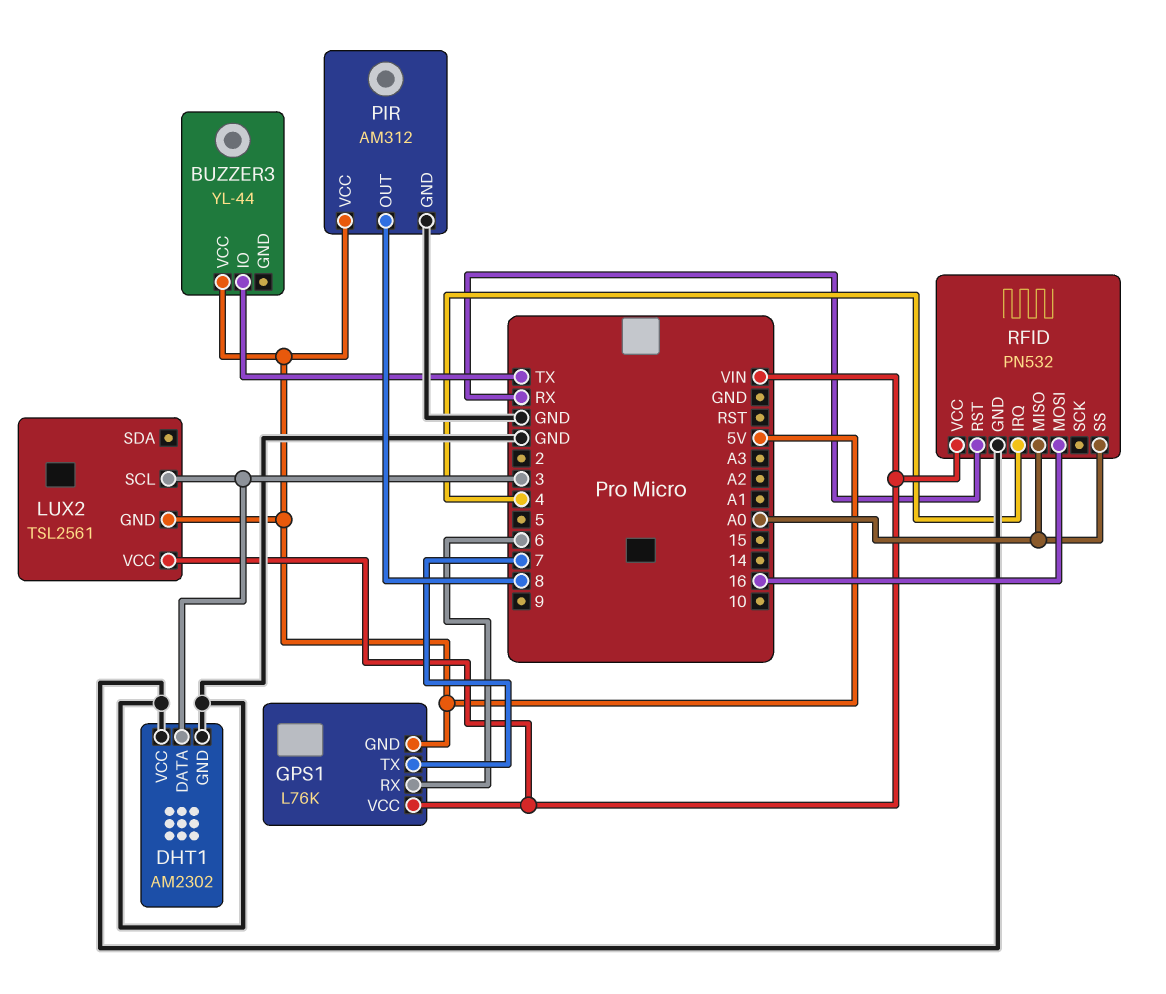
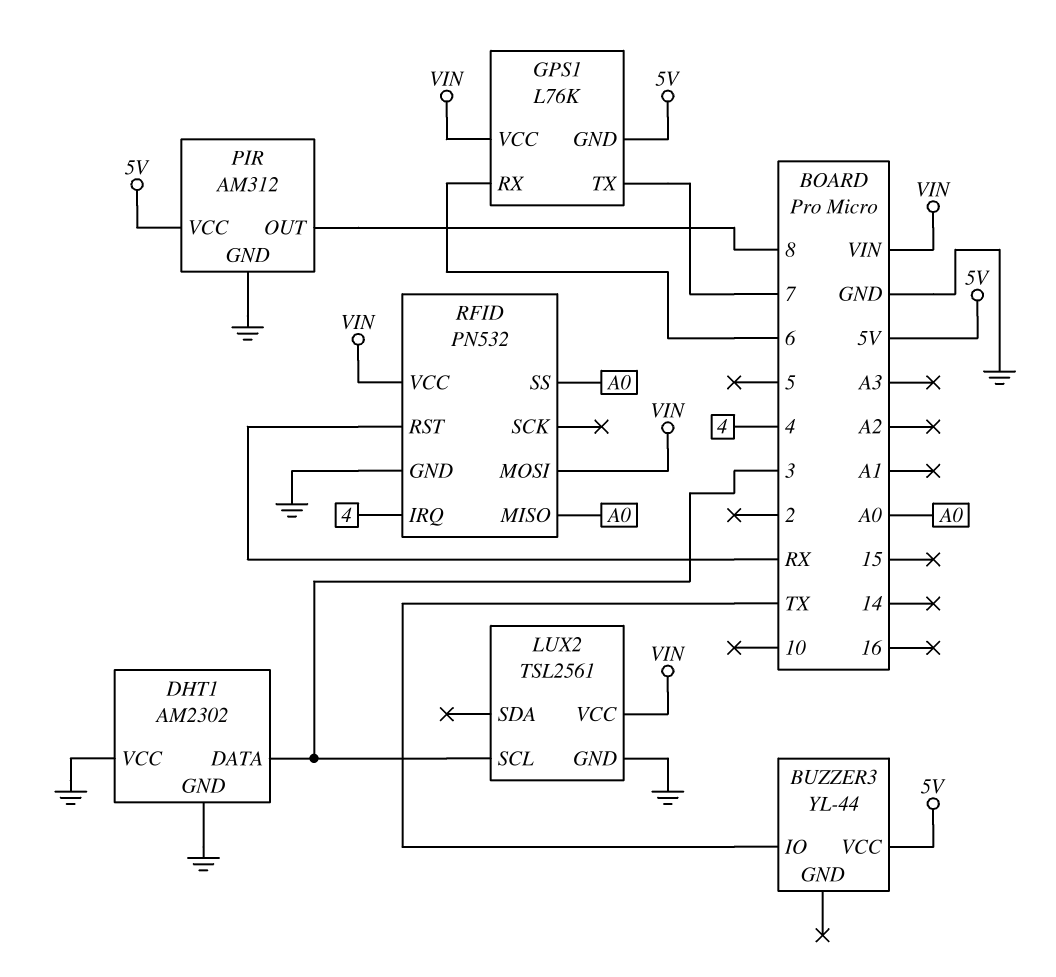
LUX2 pin GND: 5V -> GND
RFID pin MOSI: 16 -> VIN

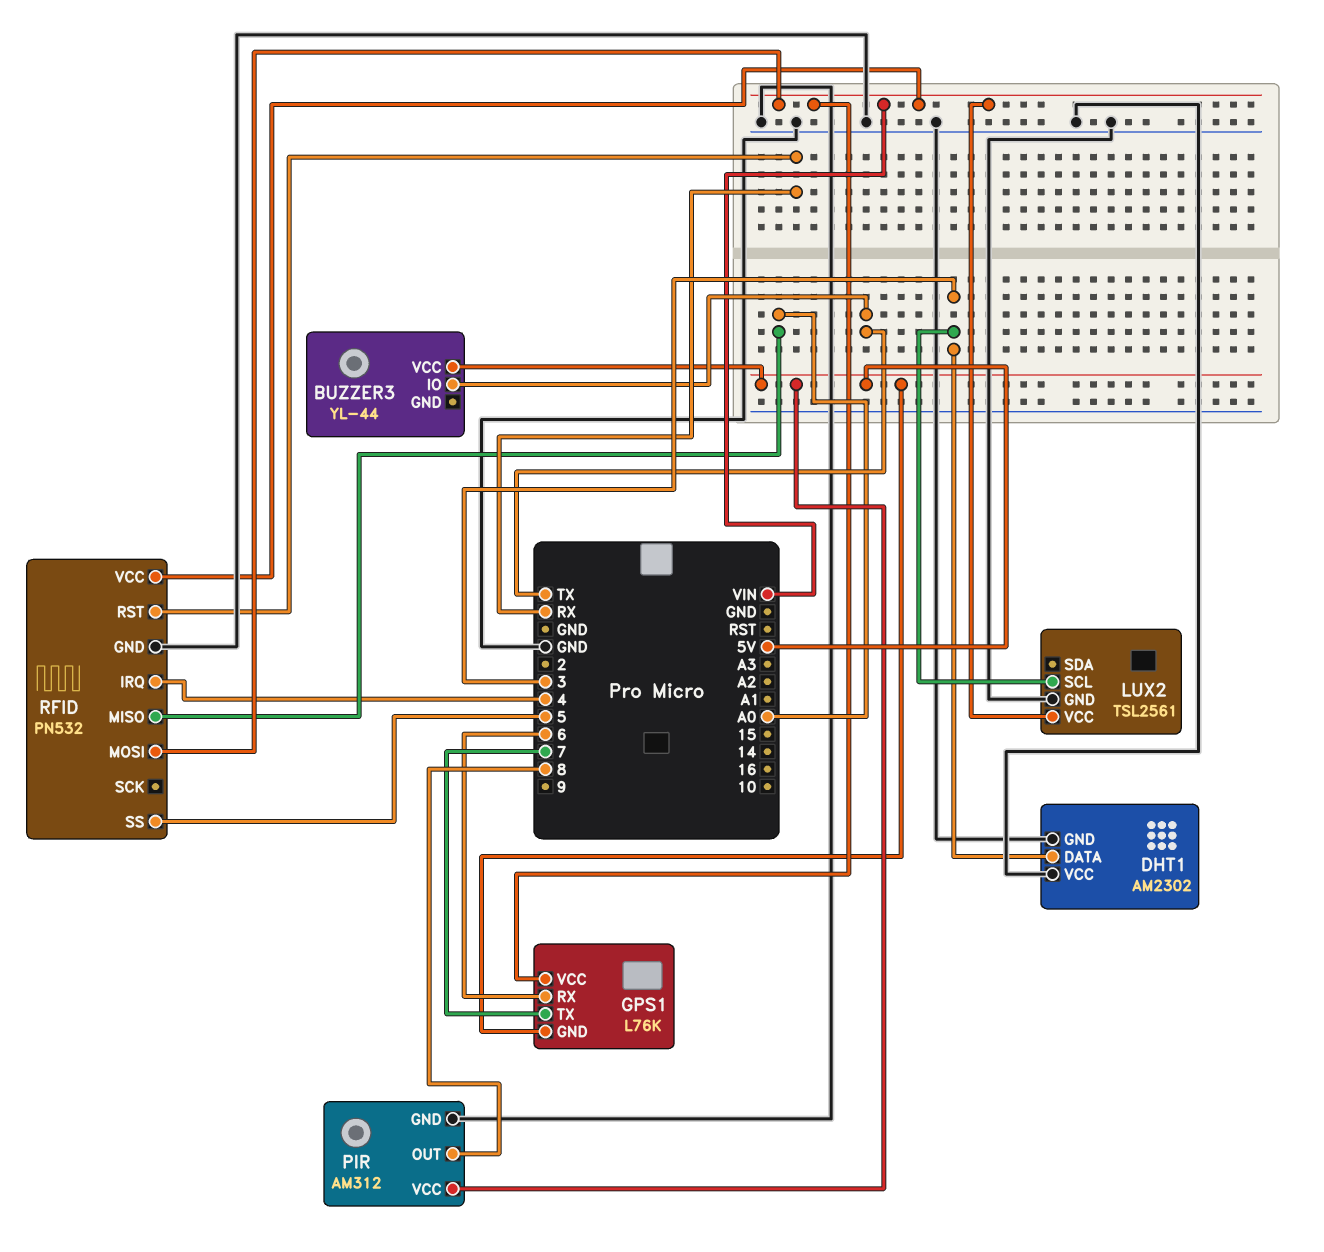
RFID pin SS: A0 -> 5

